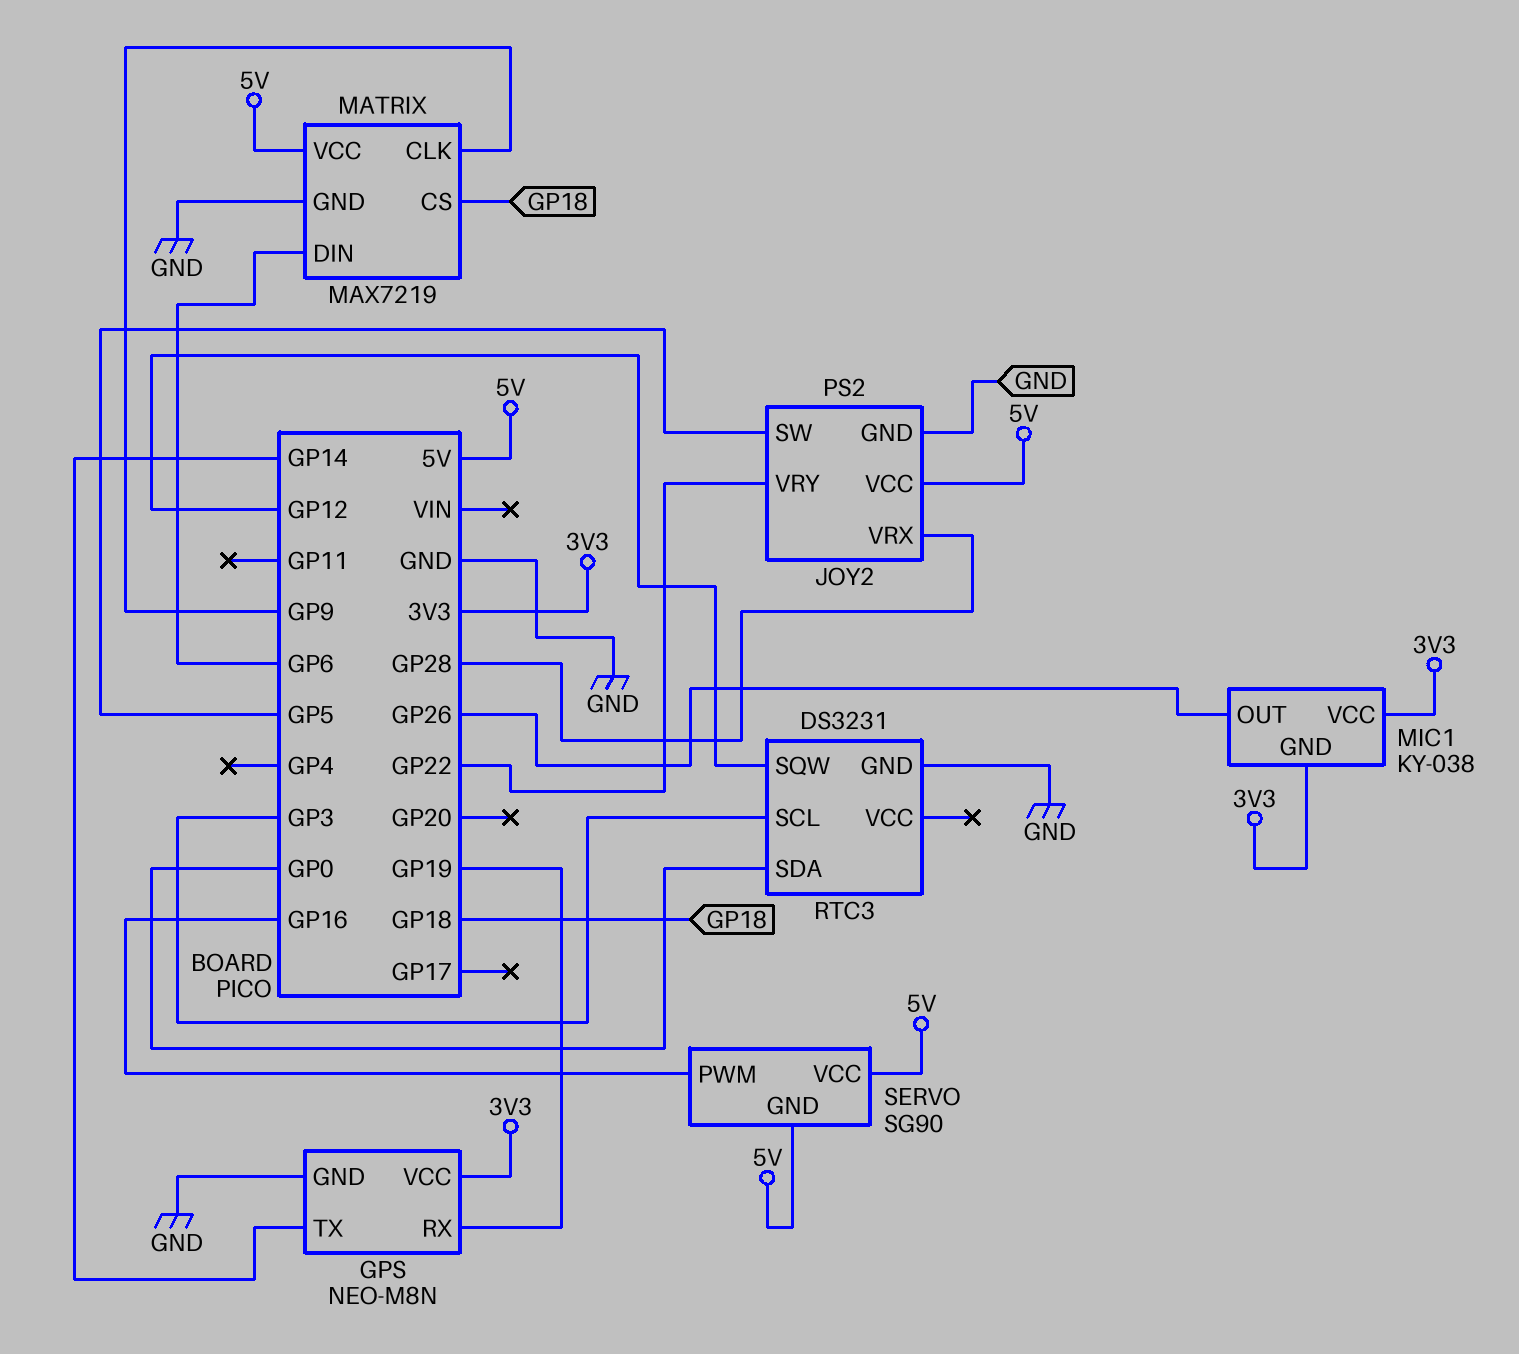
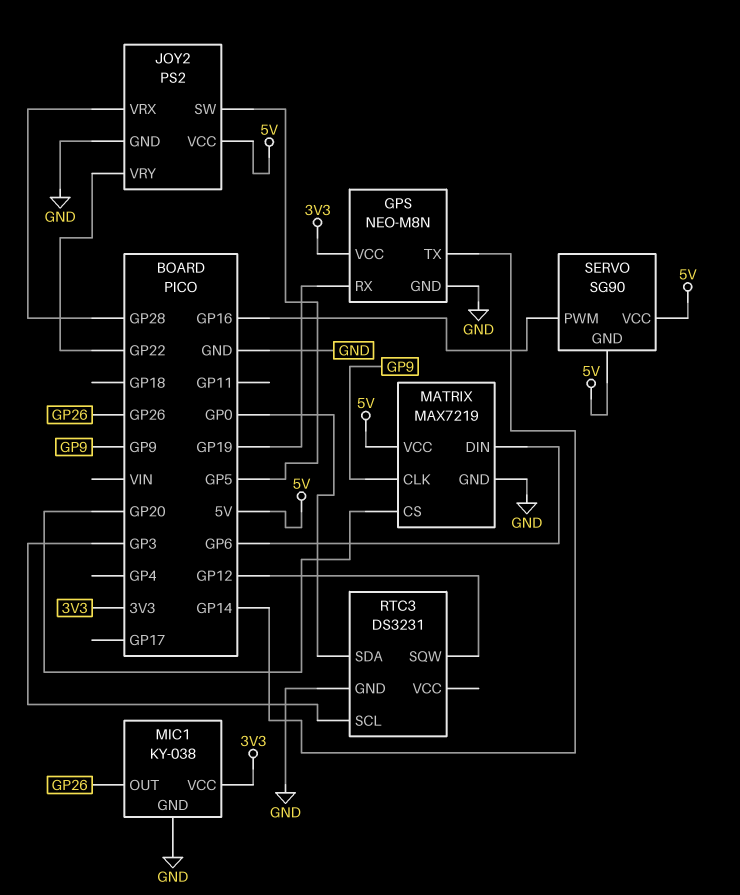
MATRIX pin CS: GP18 -> GP20
MIC1 pin GND: 3V3 -> GND

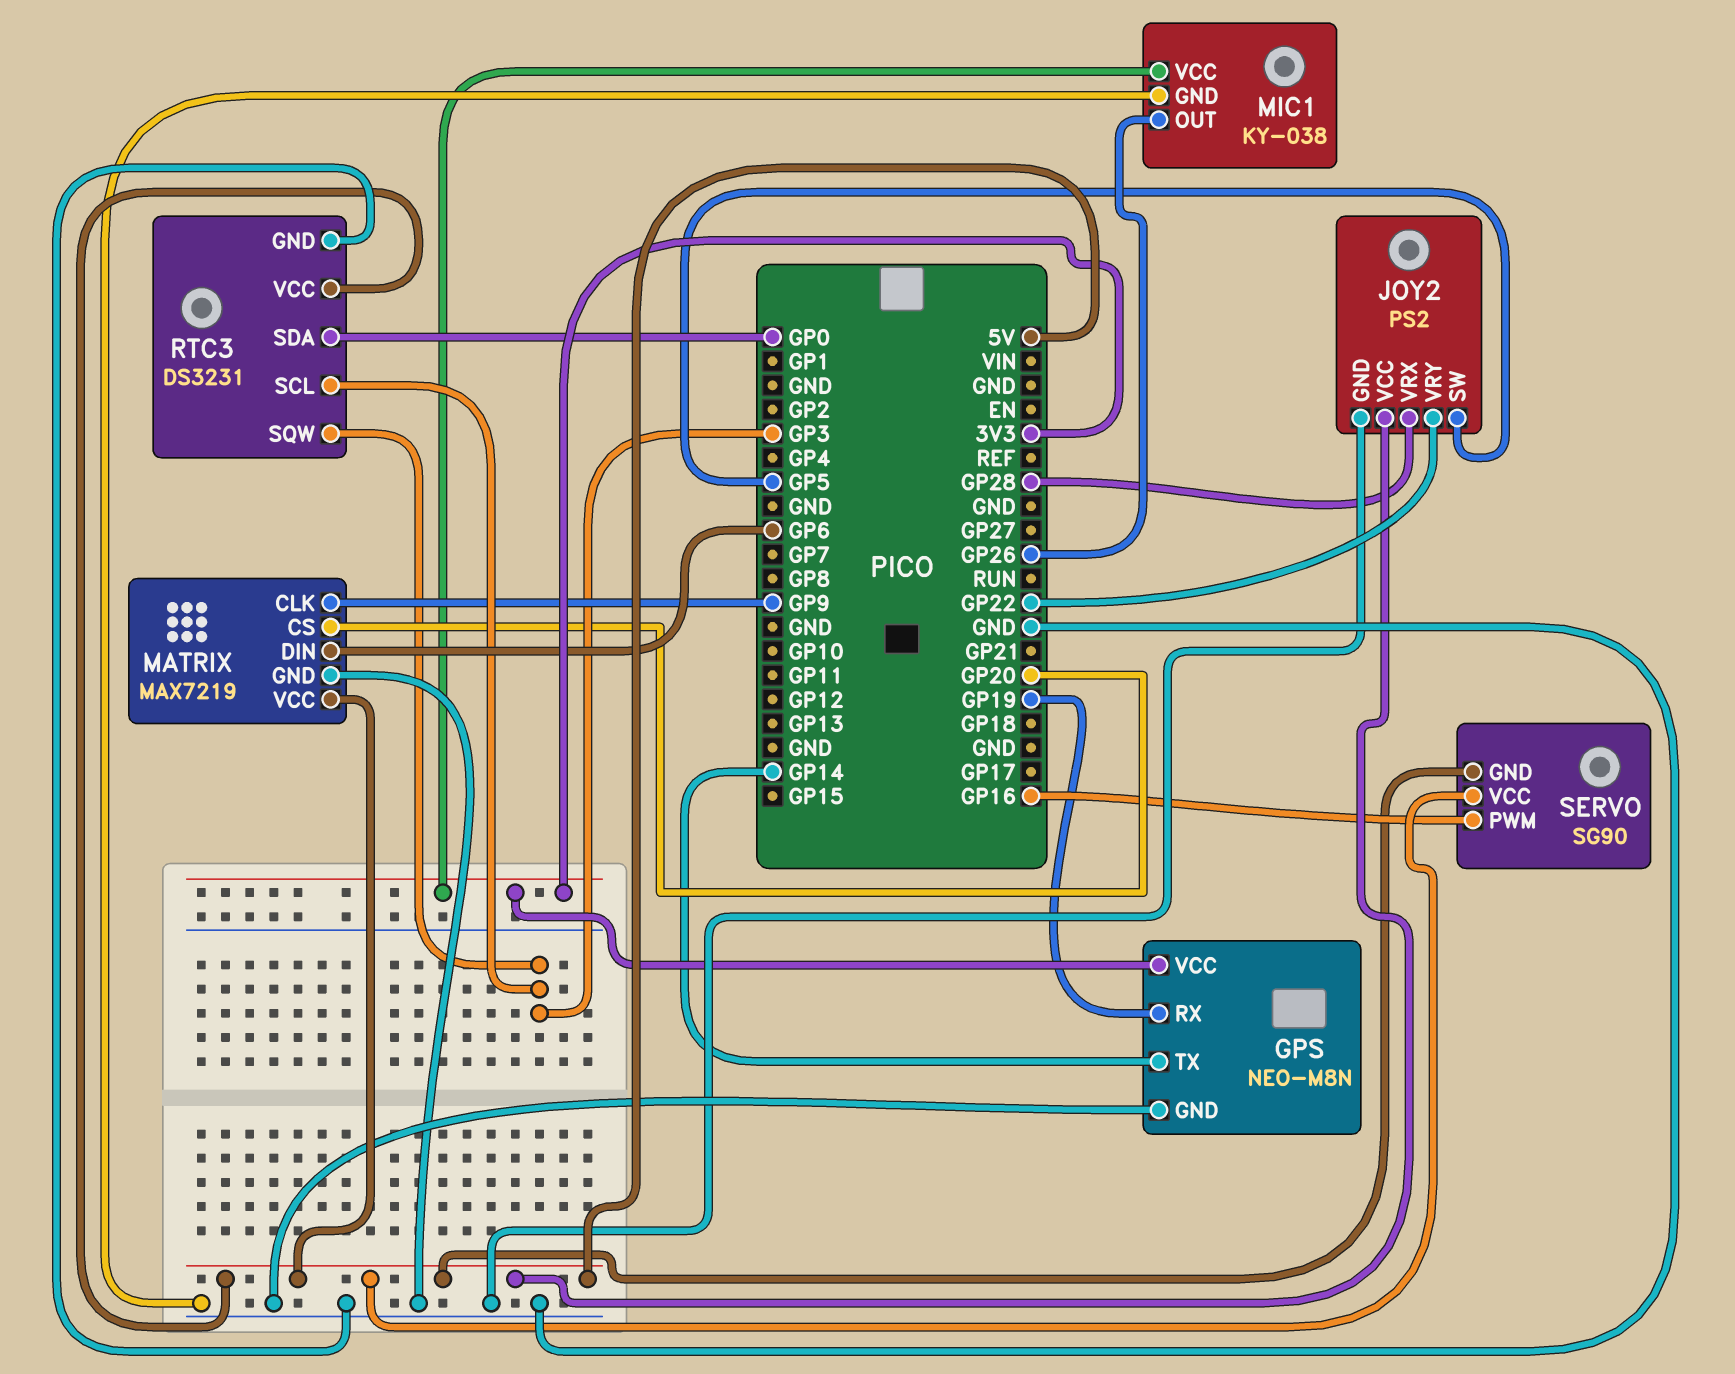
RTC3 pin SQW: GP12 -> GP3
RTC3 pin VCC: none -> 5V

